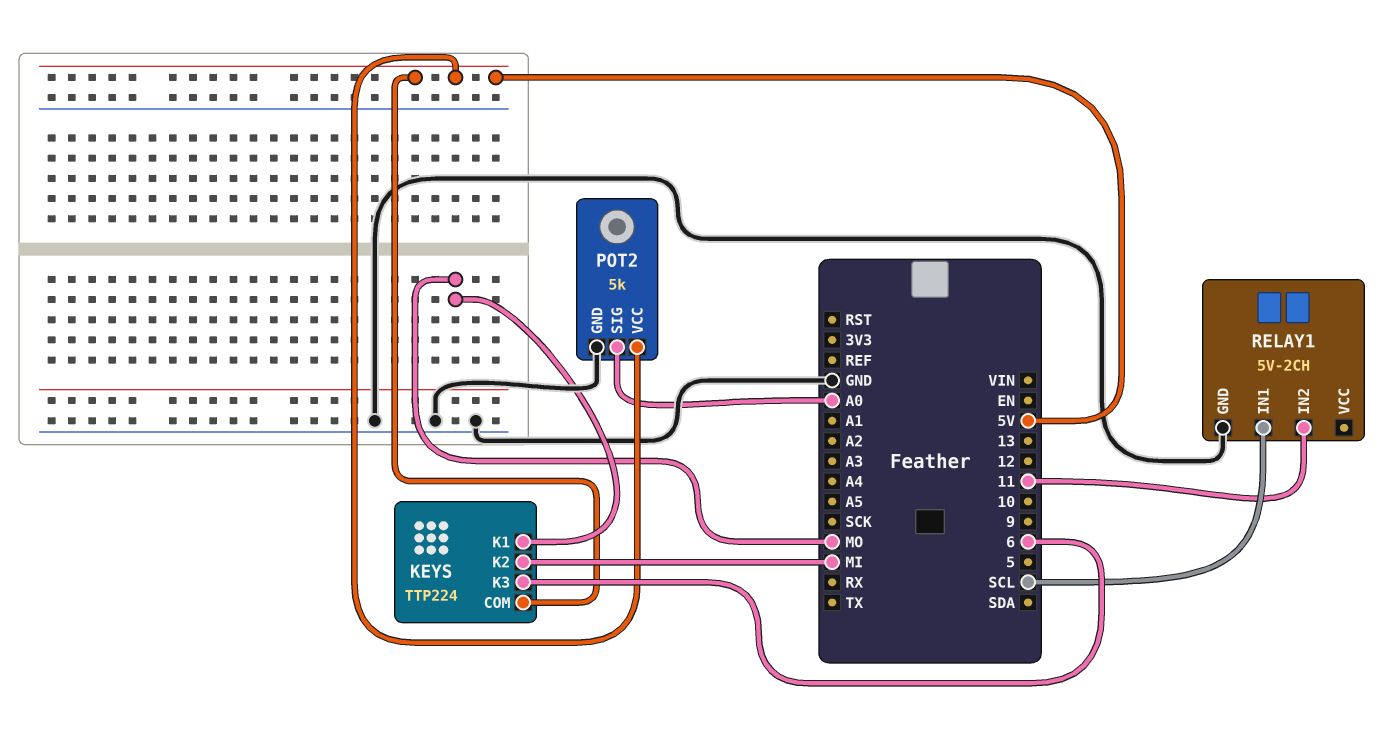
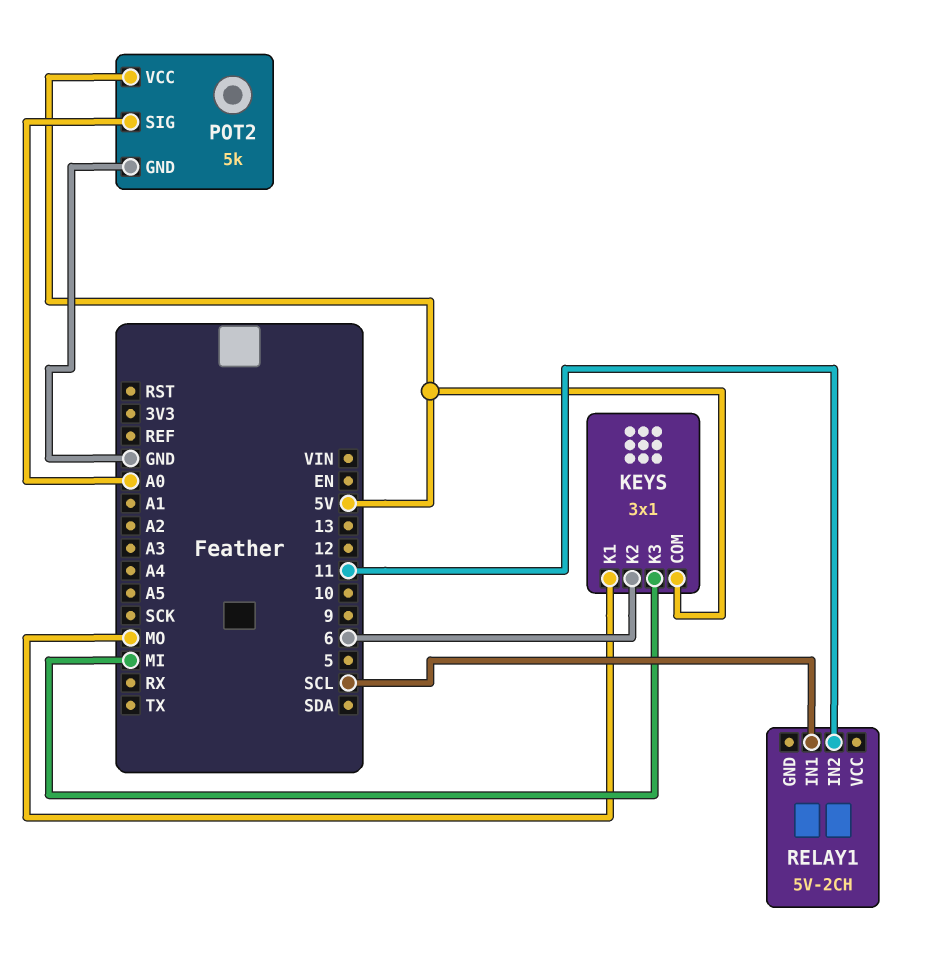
KEYS: TTP224 -> 3x1
KEYS pin K2: MI -> 6
KEYS pin K3: 6 -> MI
RELAY1 pin GND: GND -> none

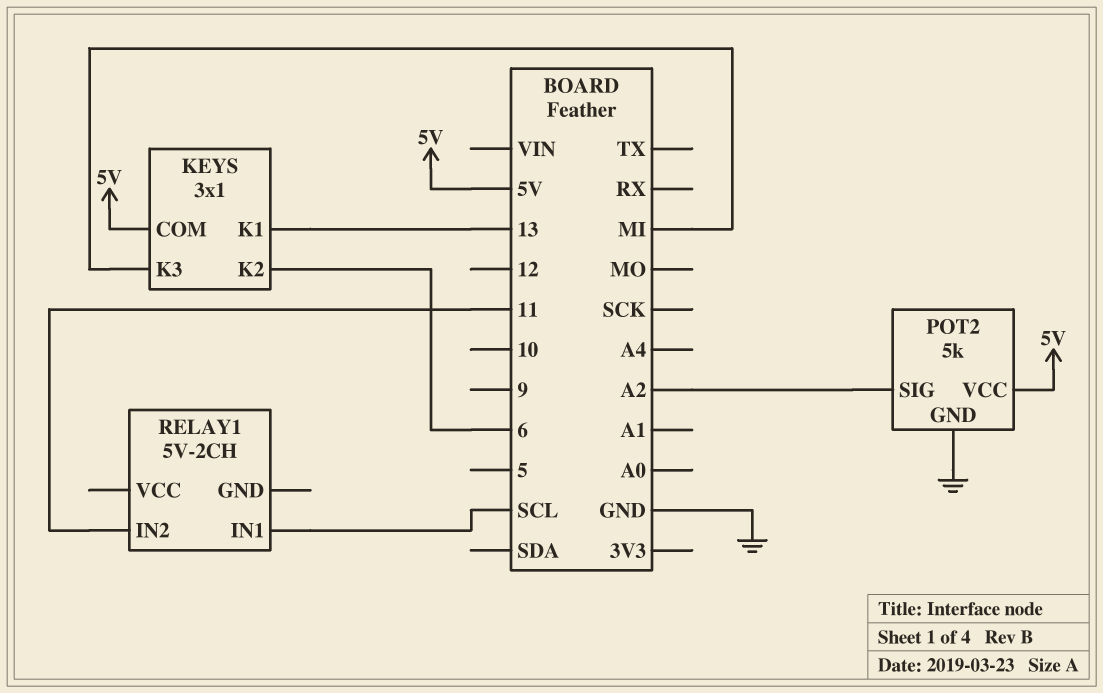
KEYS pin K1: MO -> 13
POT2 pin SIG: A0 -> A2

